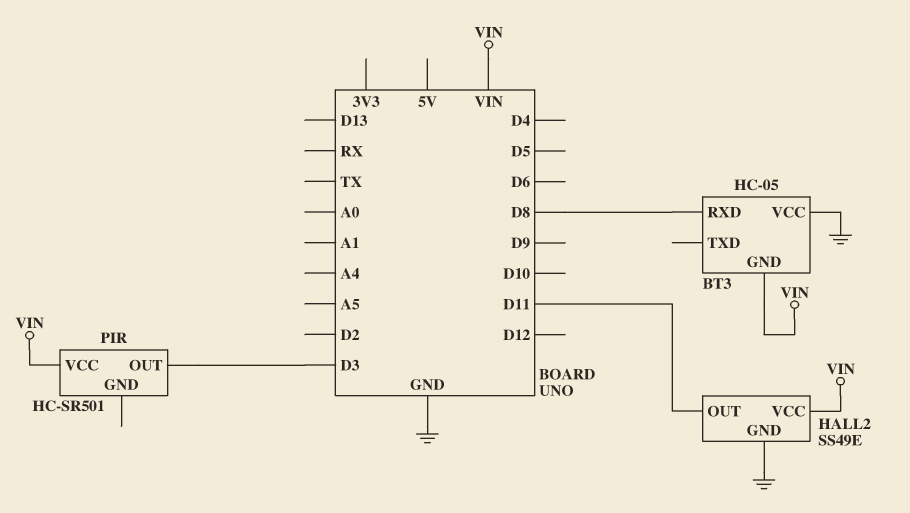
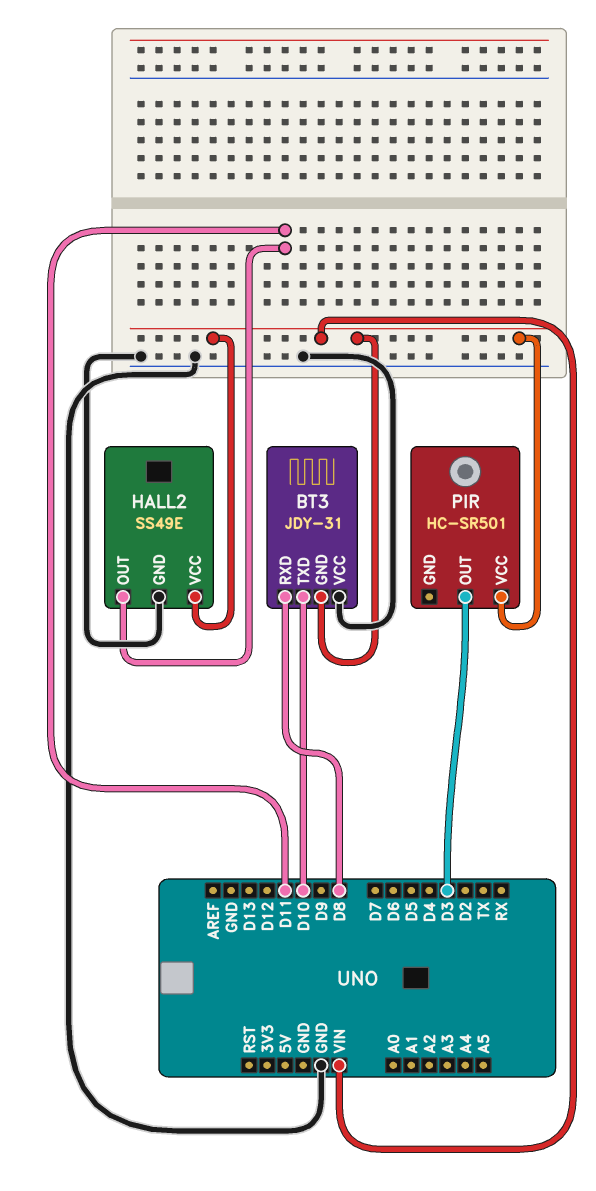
BT3: HC-05 -> JDY-31
BT3 pin TXD: none -> D10

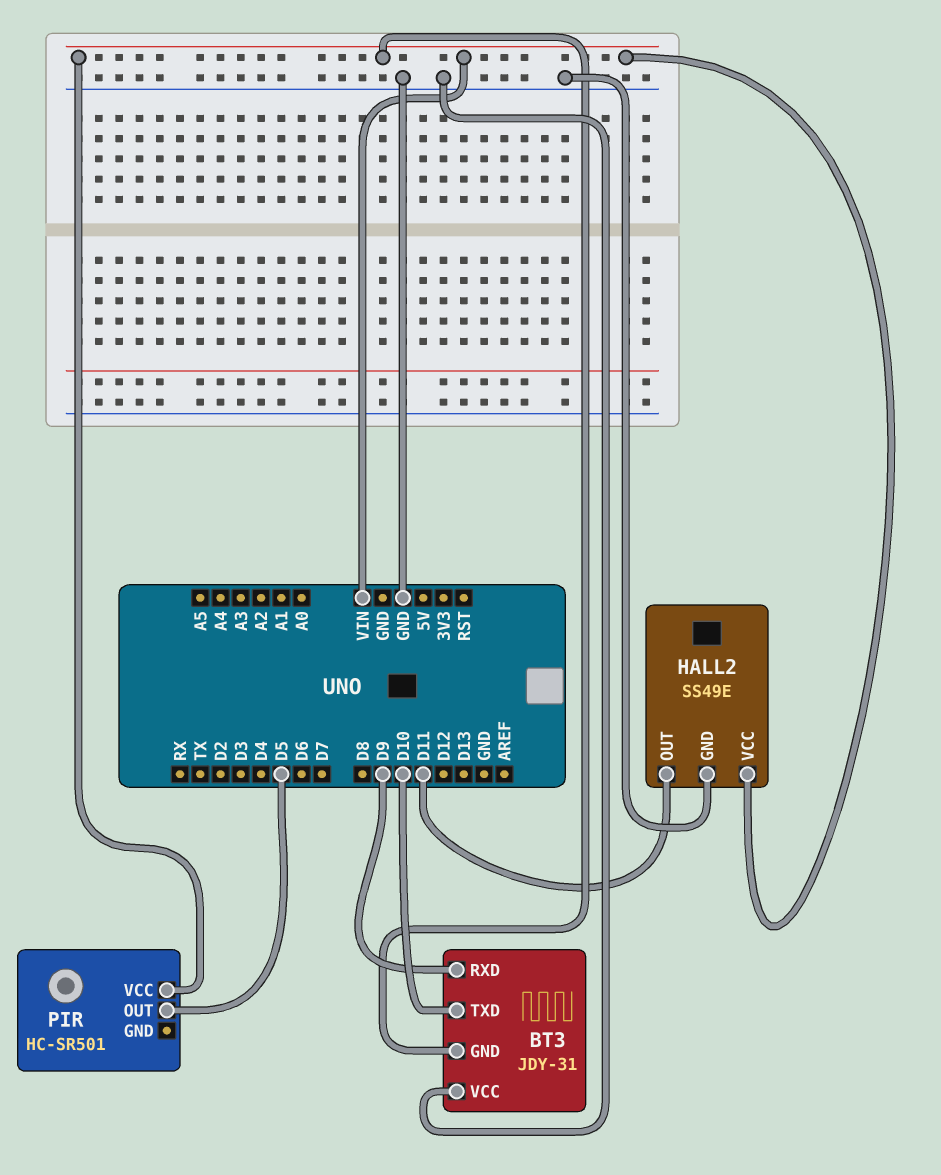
BT3 pin RXD: D8 -> D9
PIR pin OUT: D3 -> D5

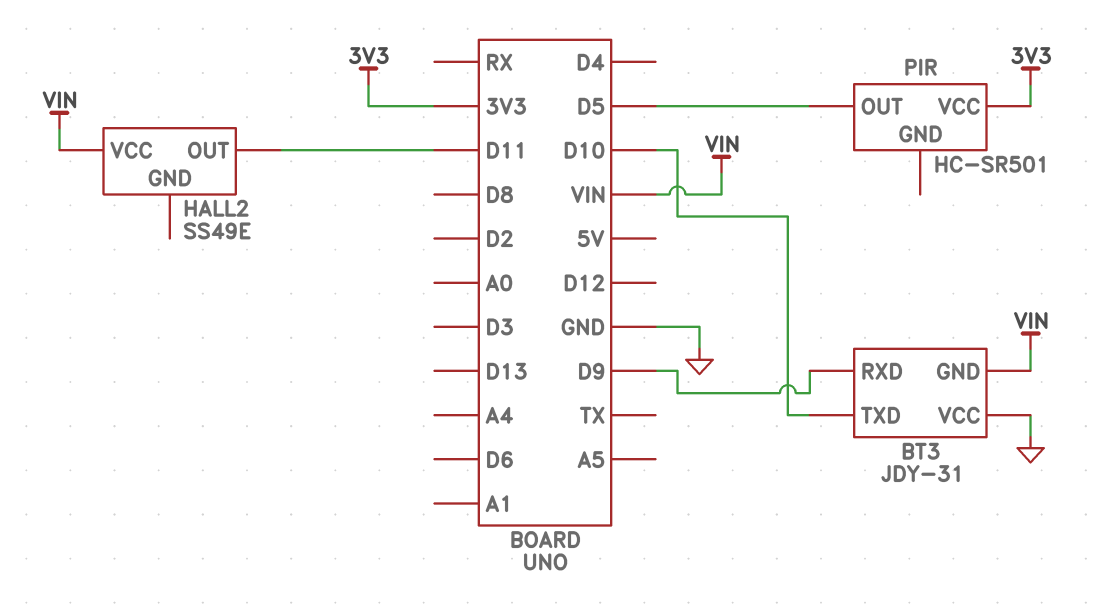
HALL2 pin GND: GND -> none
PIR pin VCC: VIN -> 3V3

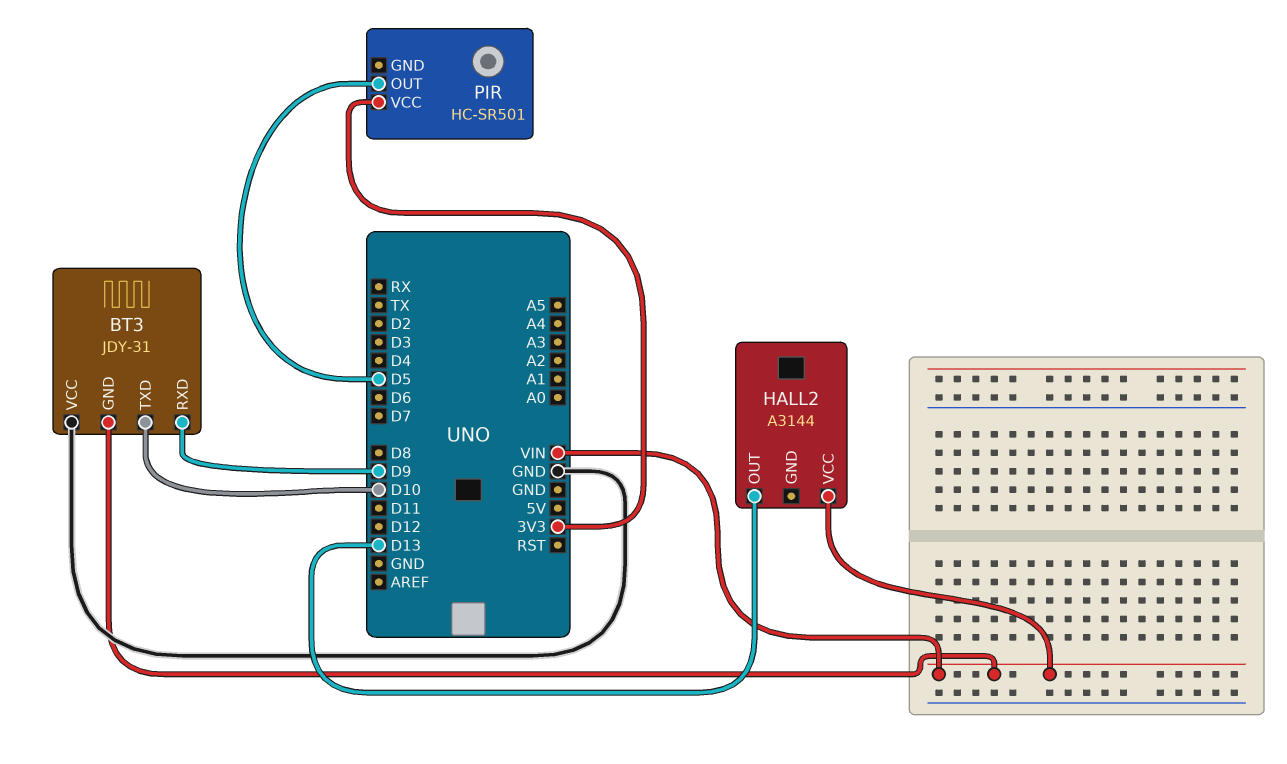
HALL2: SS49E -> A3144
HALL2 pin OUT: D11 -> D13

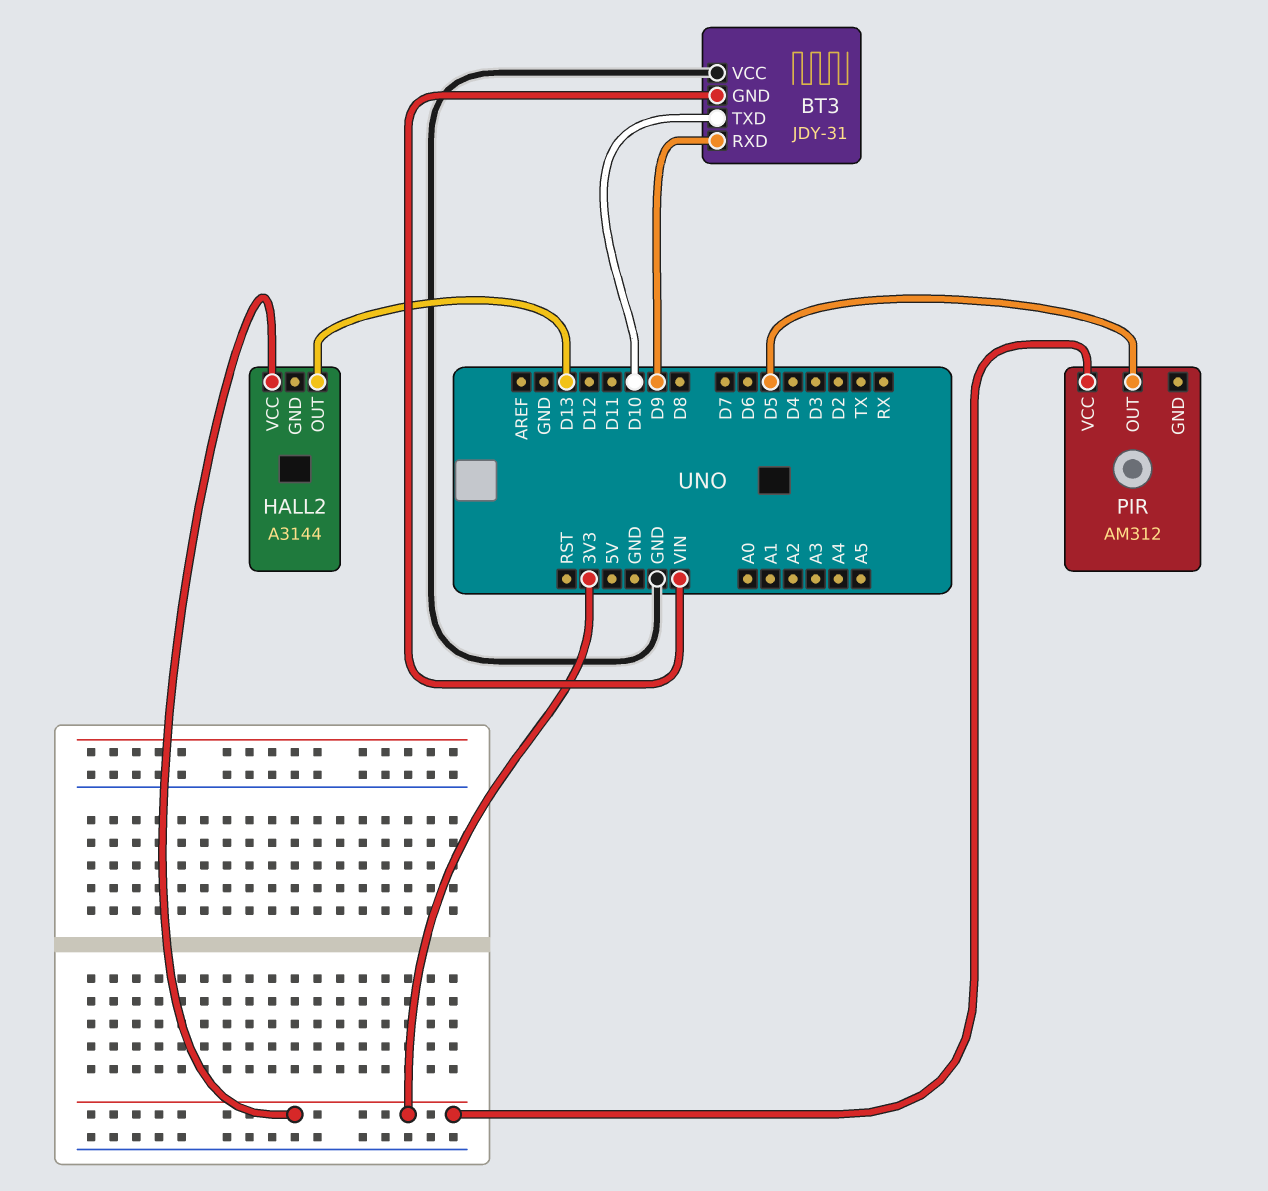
HALL2 pin VCC: VIN -> 3V3
PIR: HC-SR501 -> AM312

